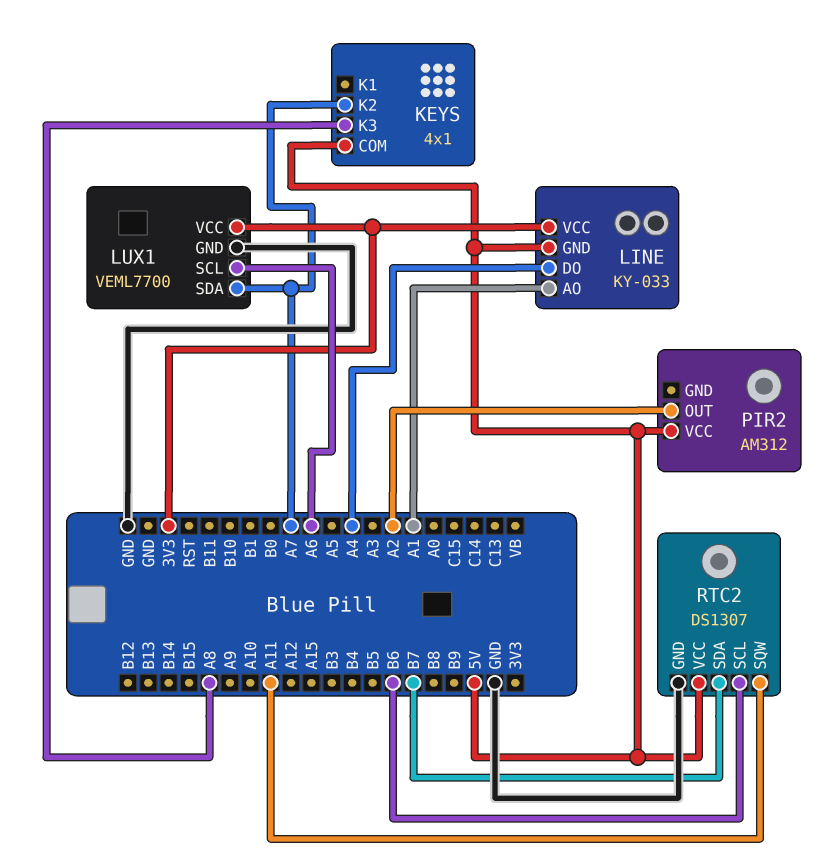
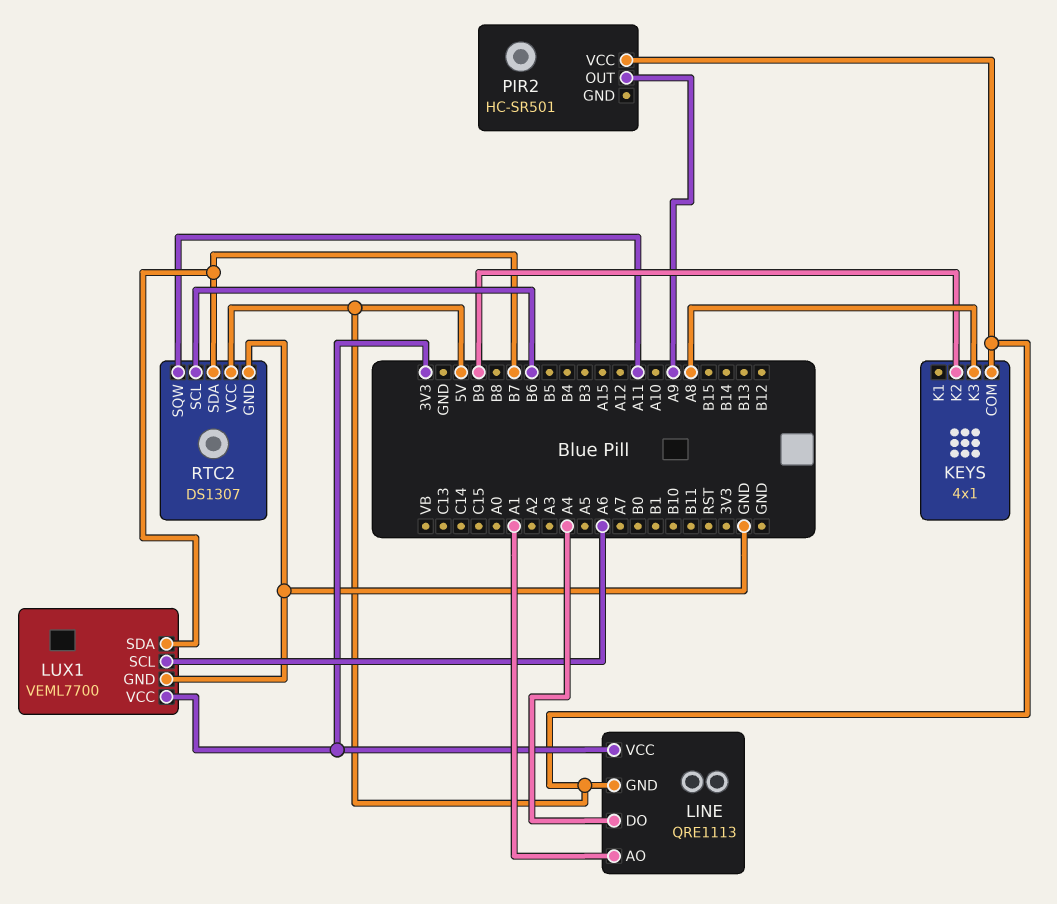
KEYS pin K2: A7 -> B9
LINE: KY-033 -> QRE1113
LUX1 pin SDA: A7 -> B7
PIR2: AM312 -> HC-SR501
PIR2 pin OUT: A2 -> A9

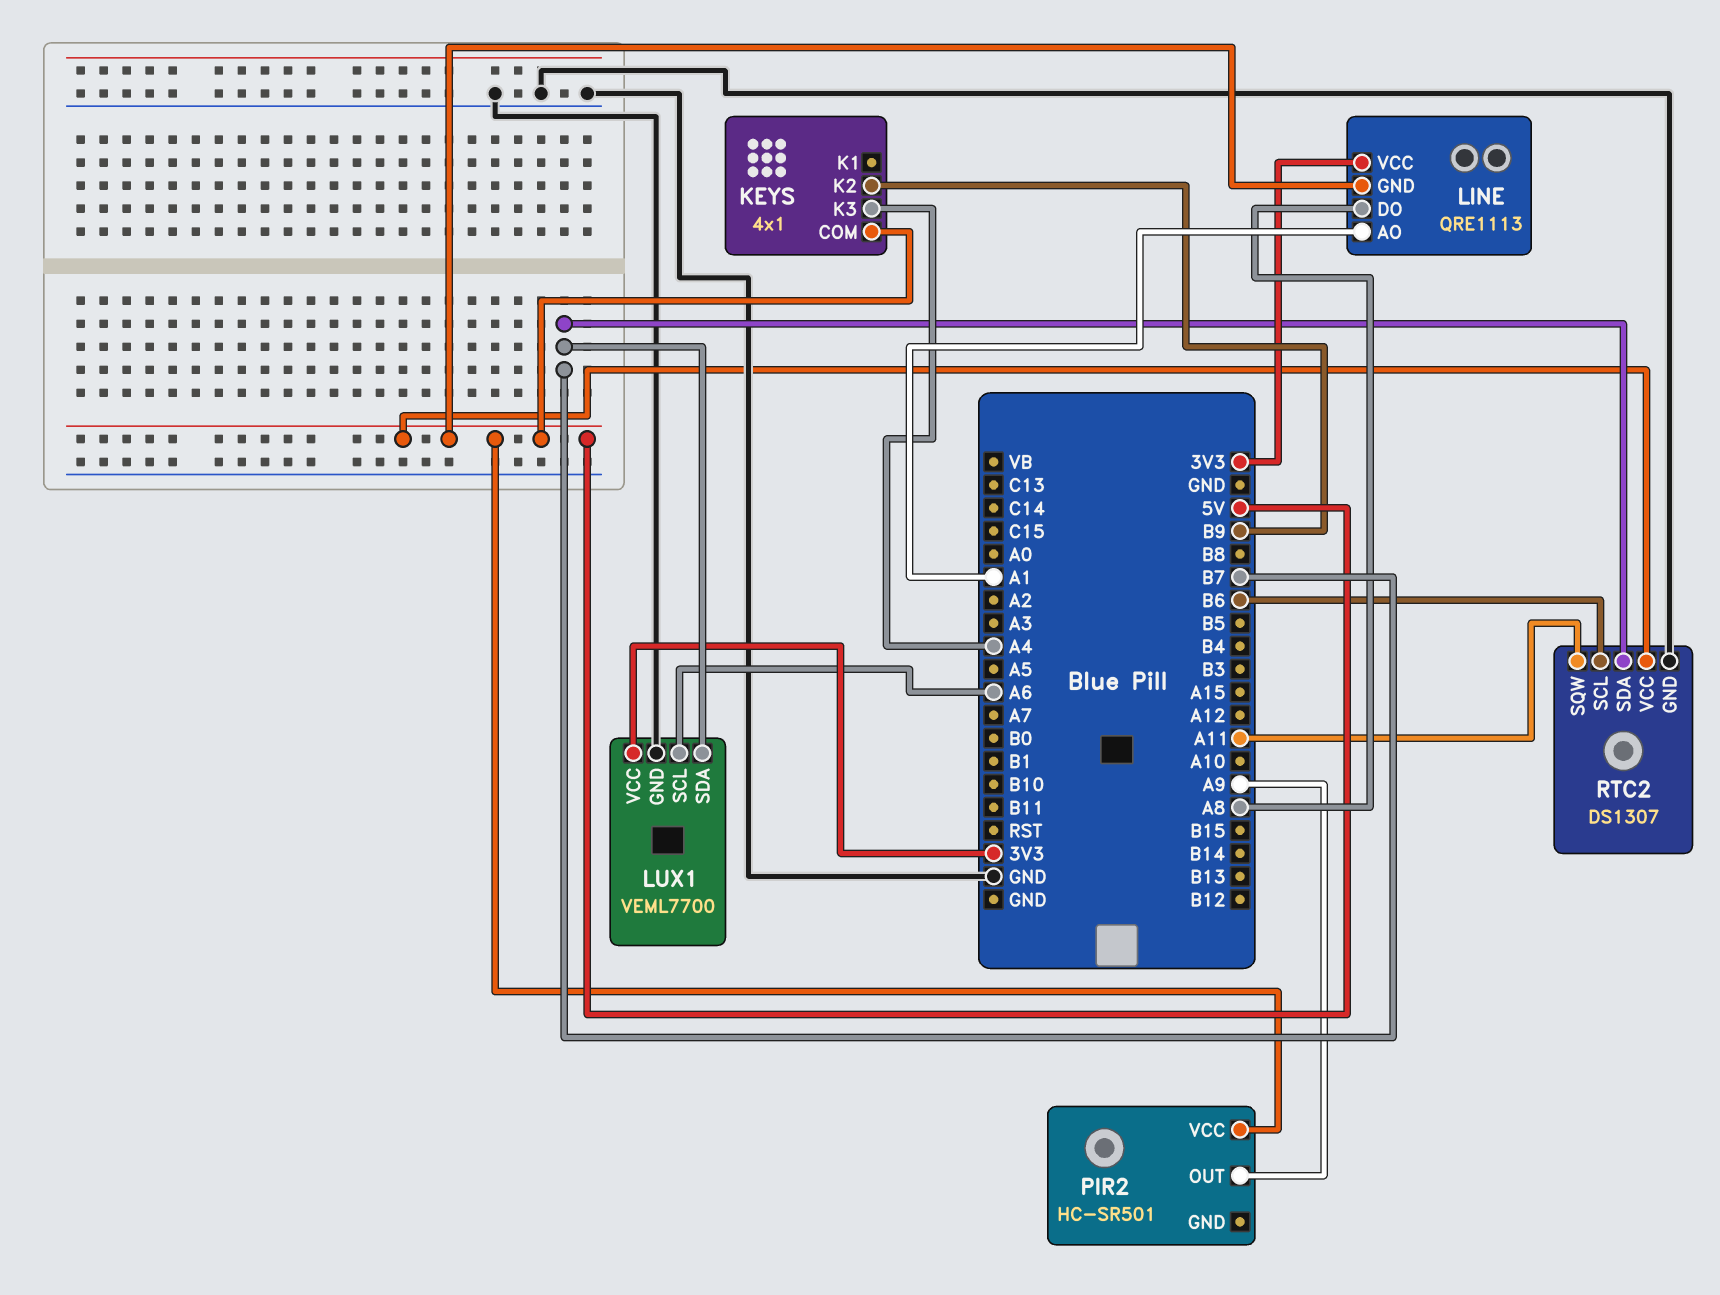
KEYS pin K3: A8 -> A4
LINE pin DO: A4 -> A8

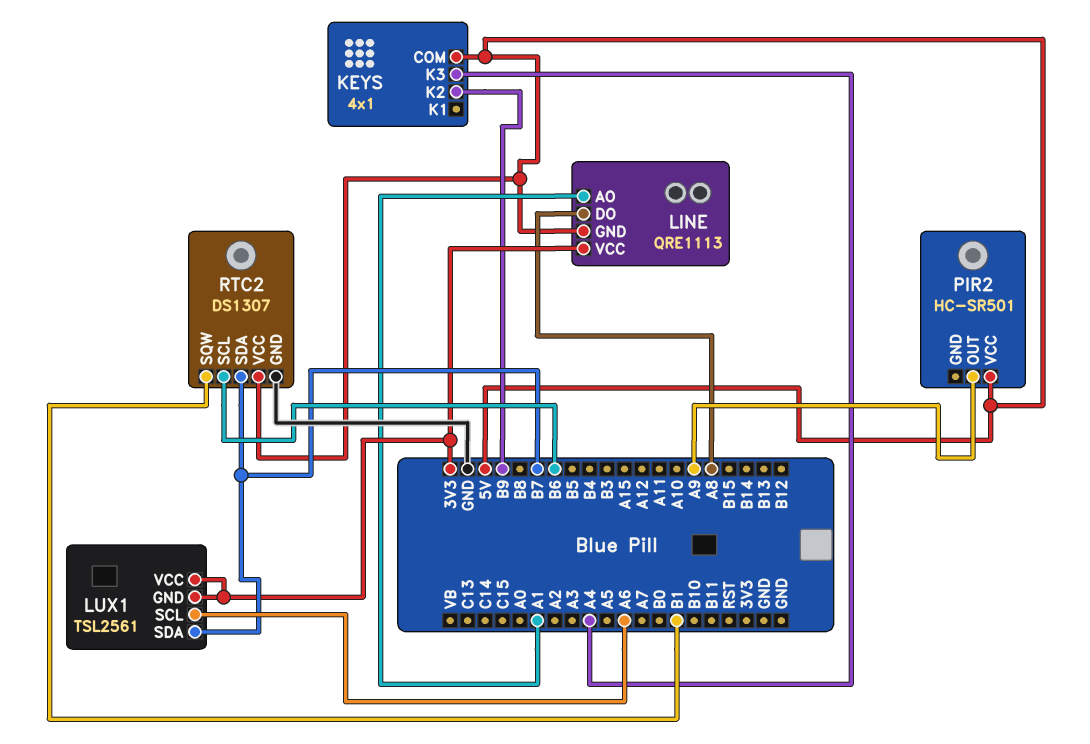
LUX1: VEML7700 -> TSL2561
LUX1 pin GND: GND -> 3V3
RTC2 pin SQW: A11 -> B1

